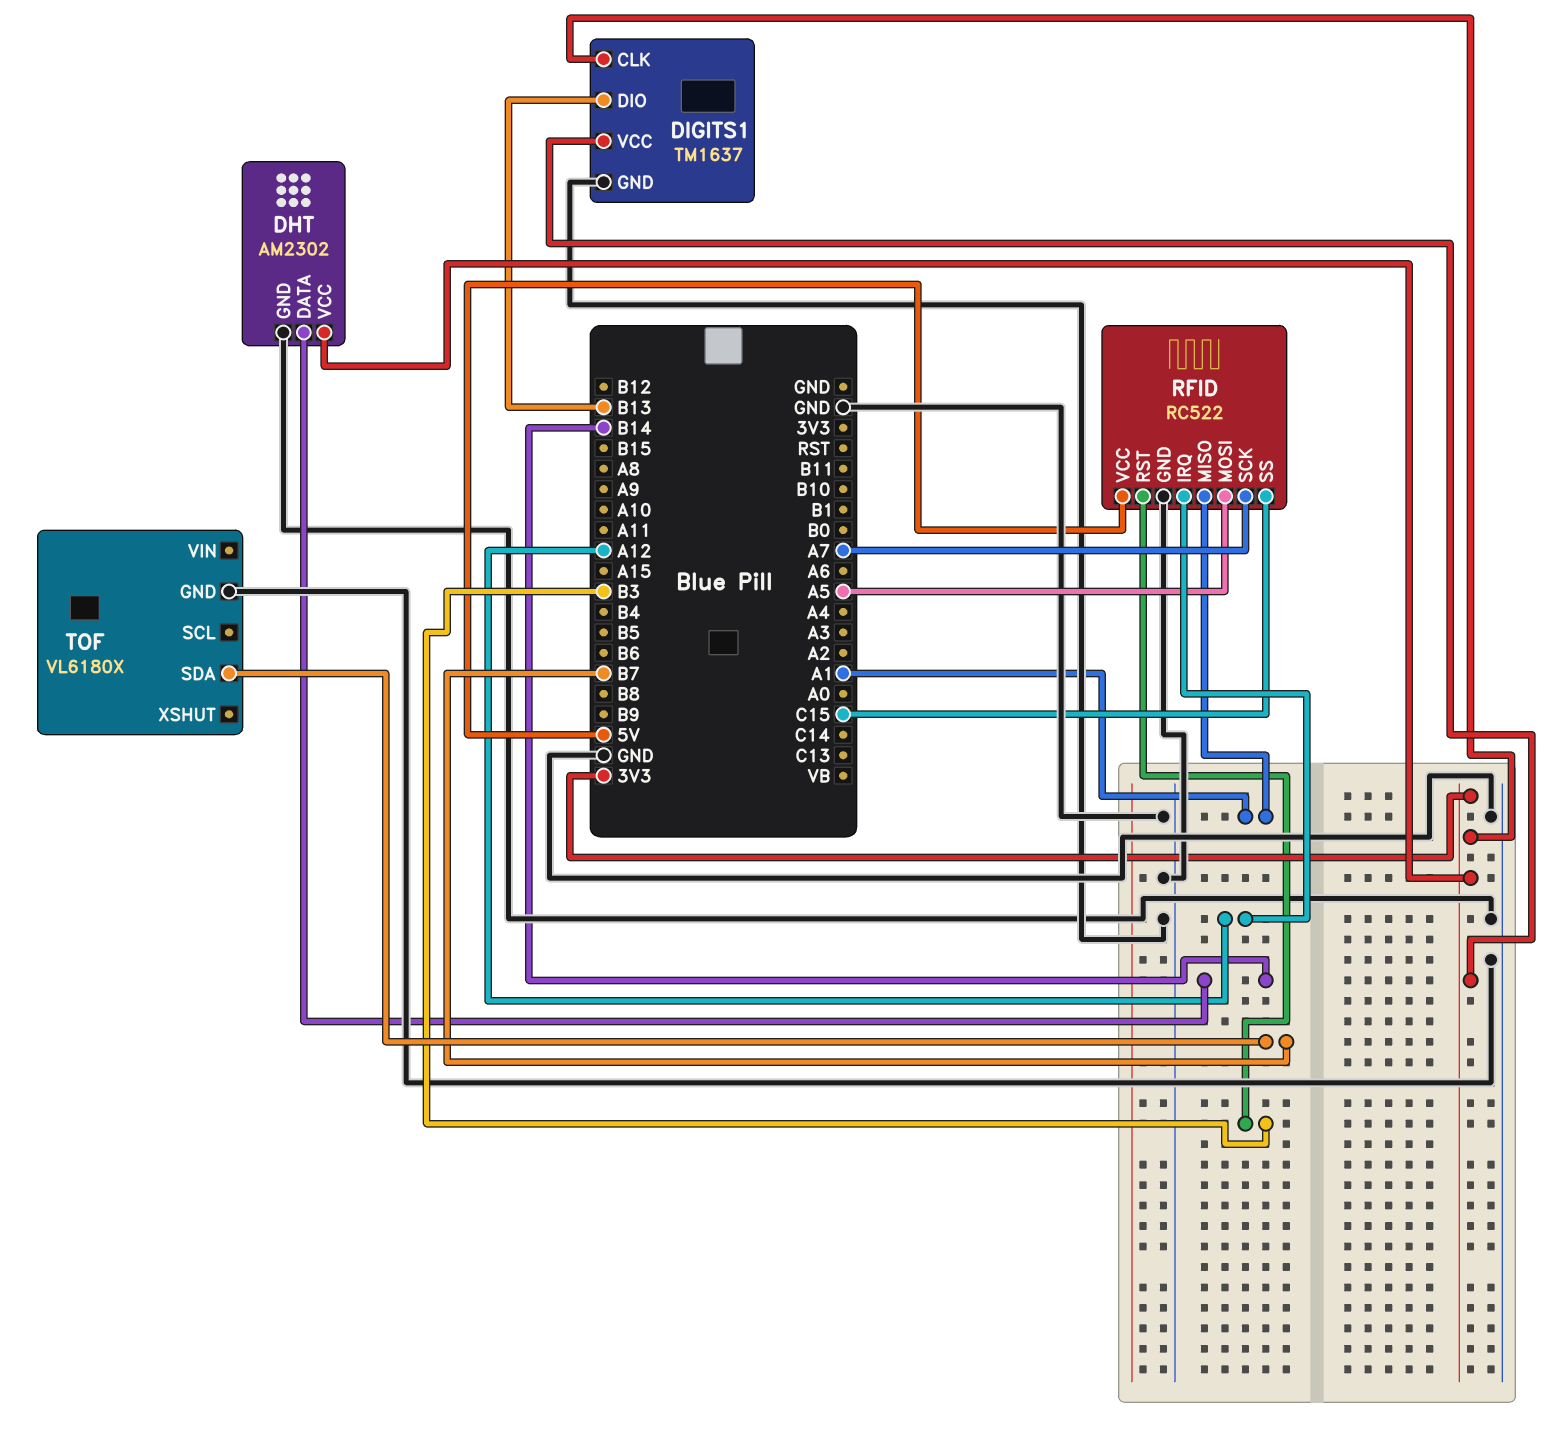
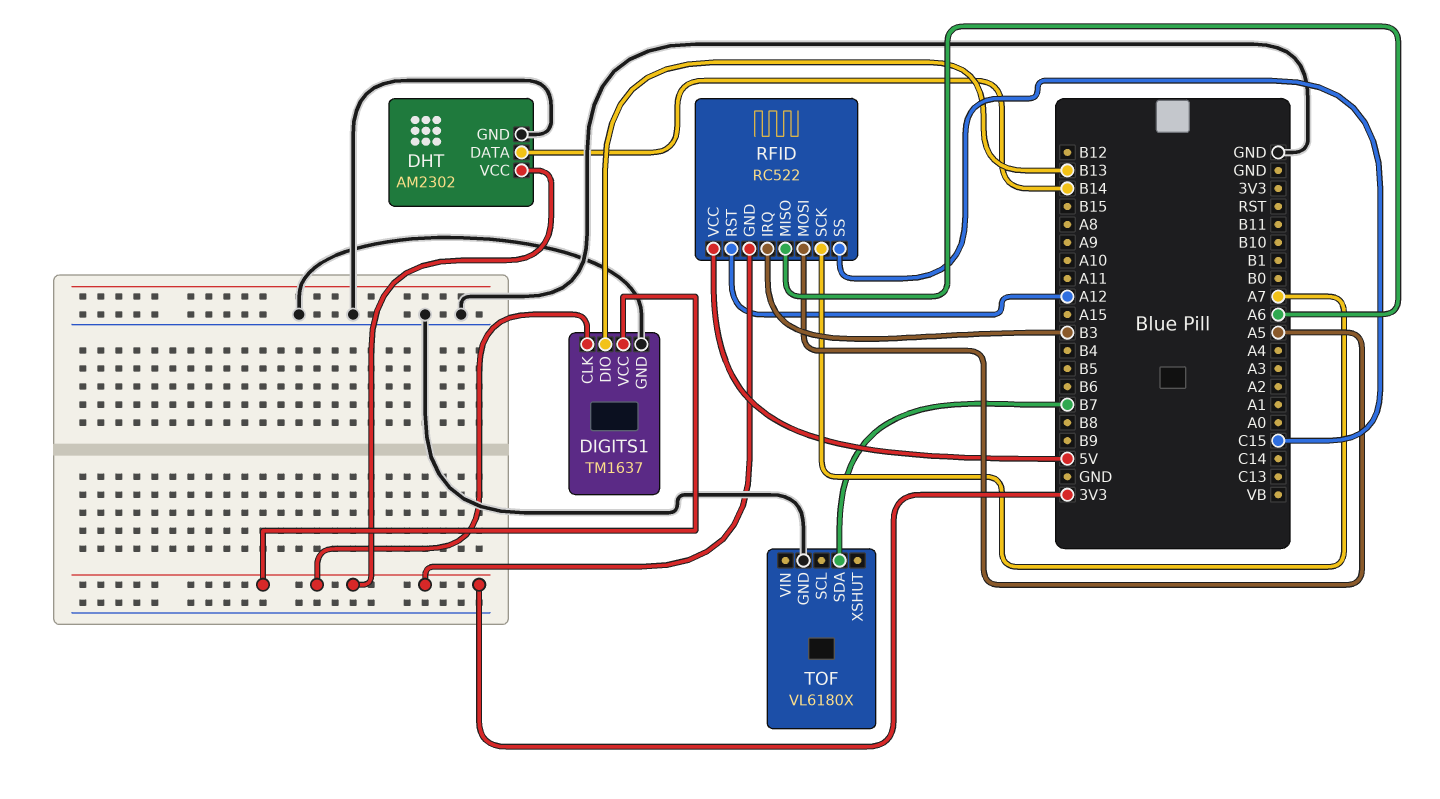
RFID pin GND: GND -> 3V3
RFID pin IRQ: A12 -> B3
RFID pin MISO: A1 -> A6
RFID pin RST: B3 -> A12

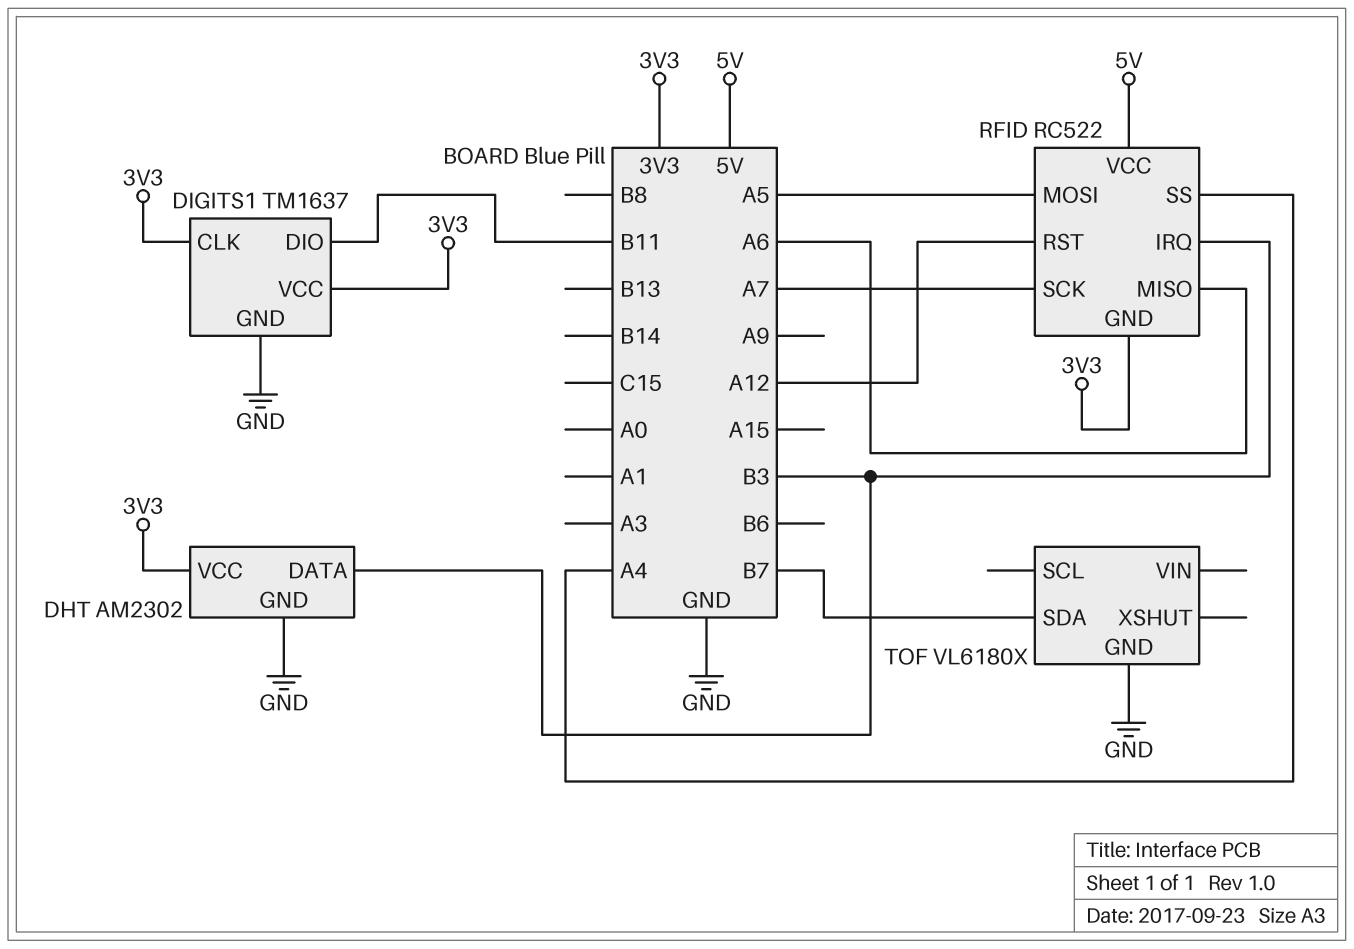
DHT pin DATA: B14 -> B3
DIGITS1 pin DIO: B13 -> B11
RFID pin SS: C15 -> A4

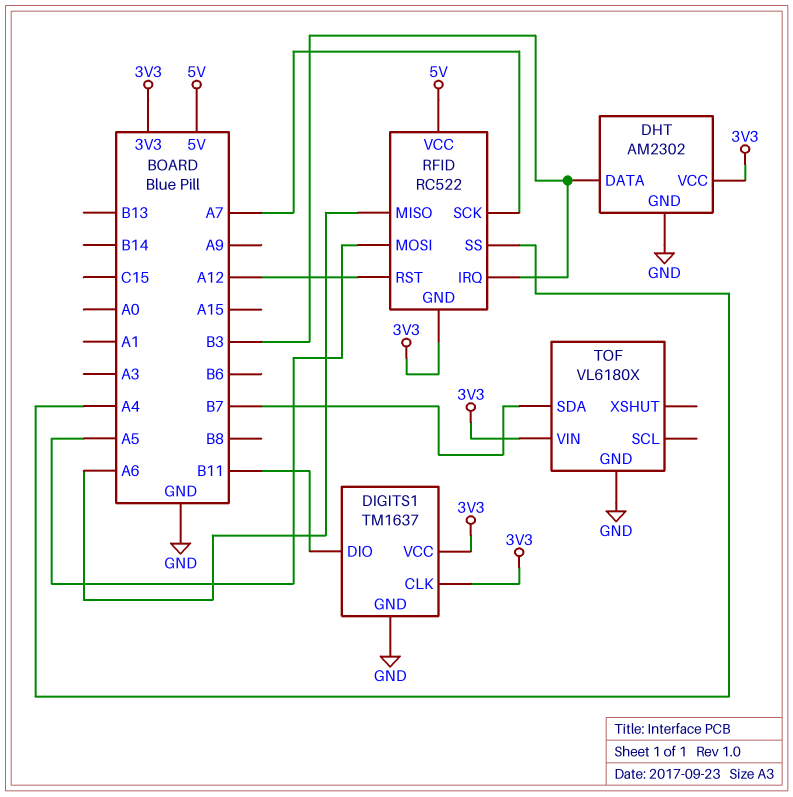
TOF pin VIN: none -> 3V3

